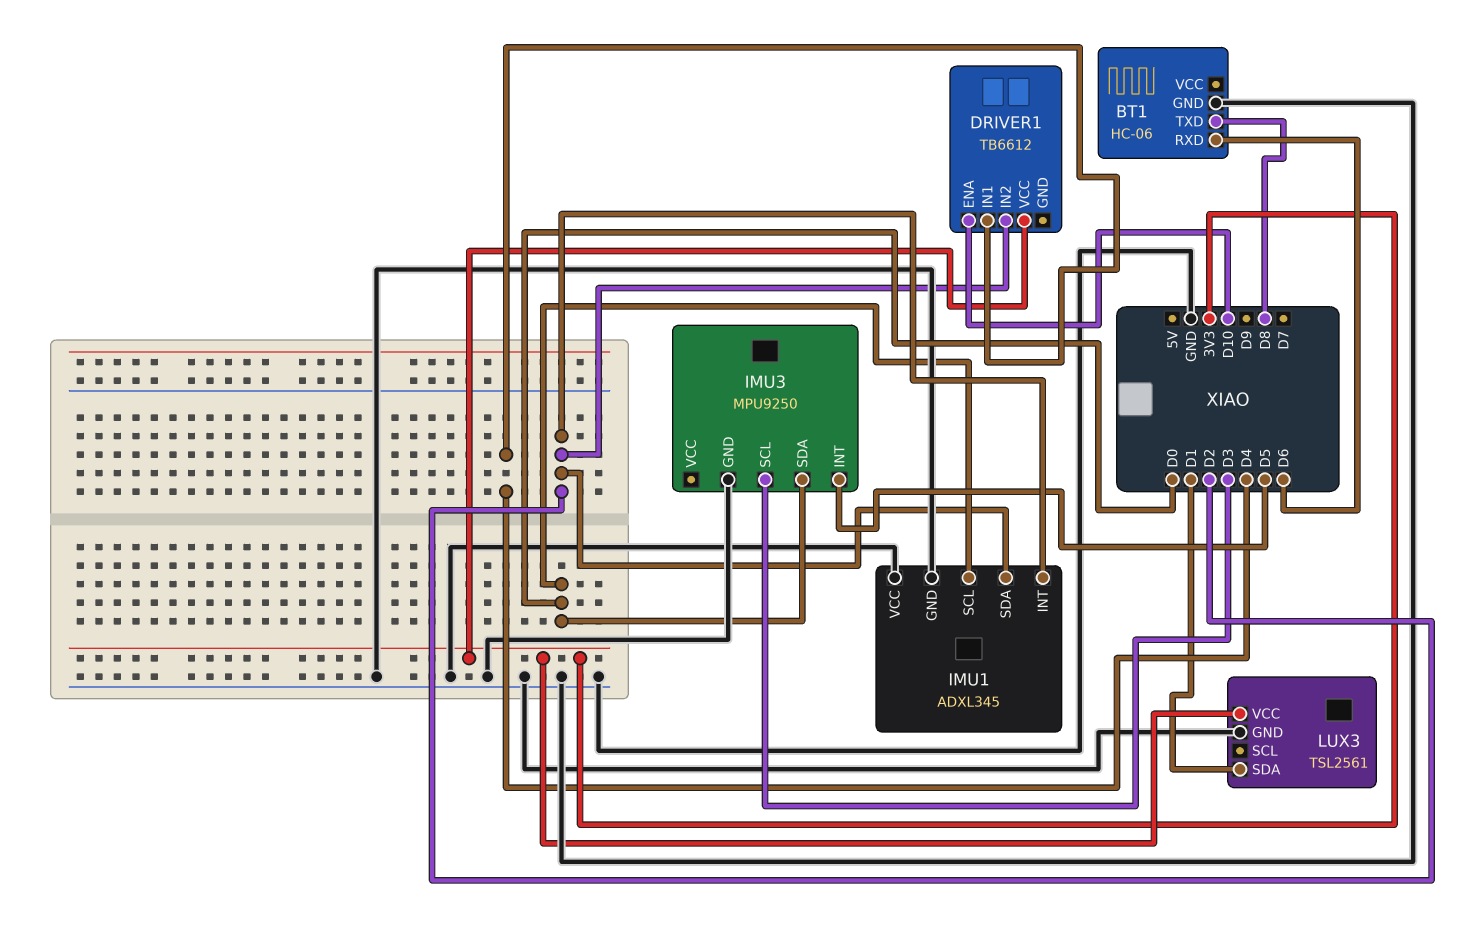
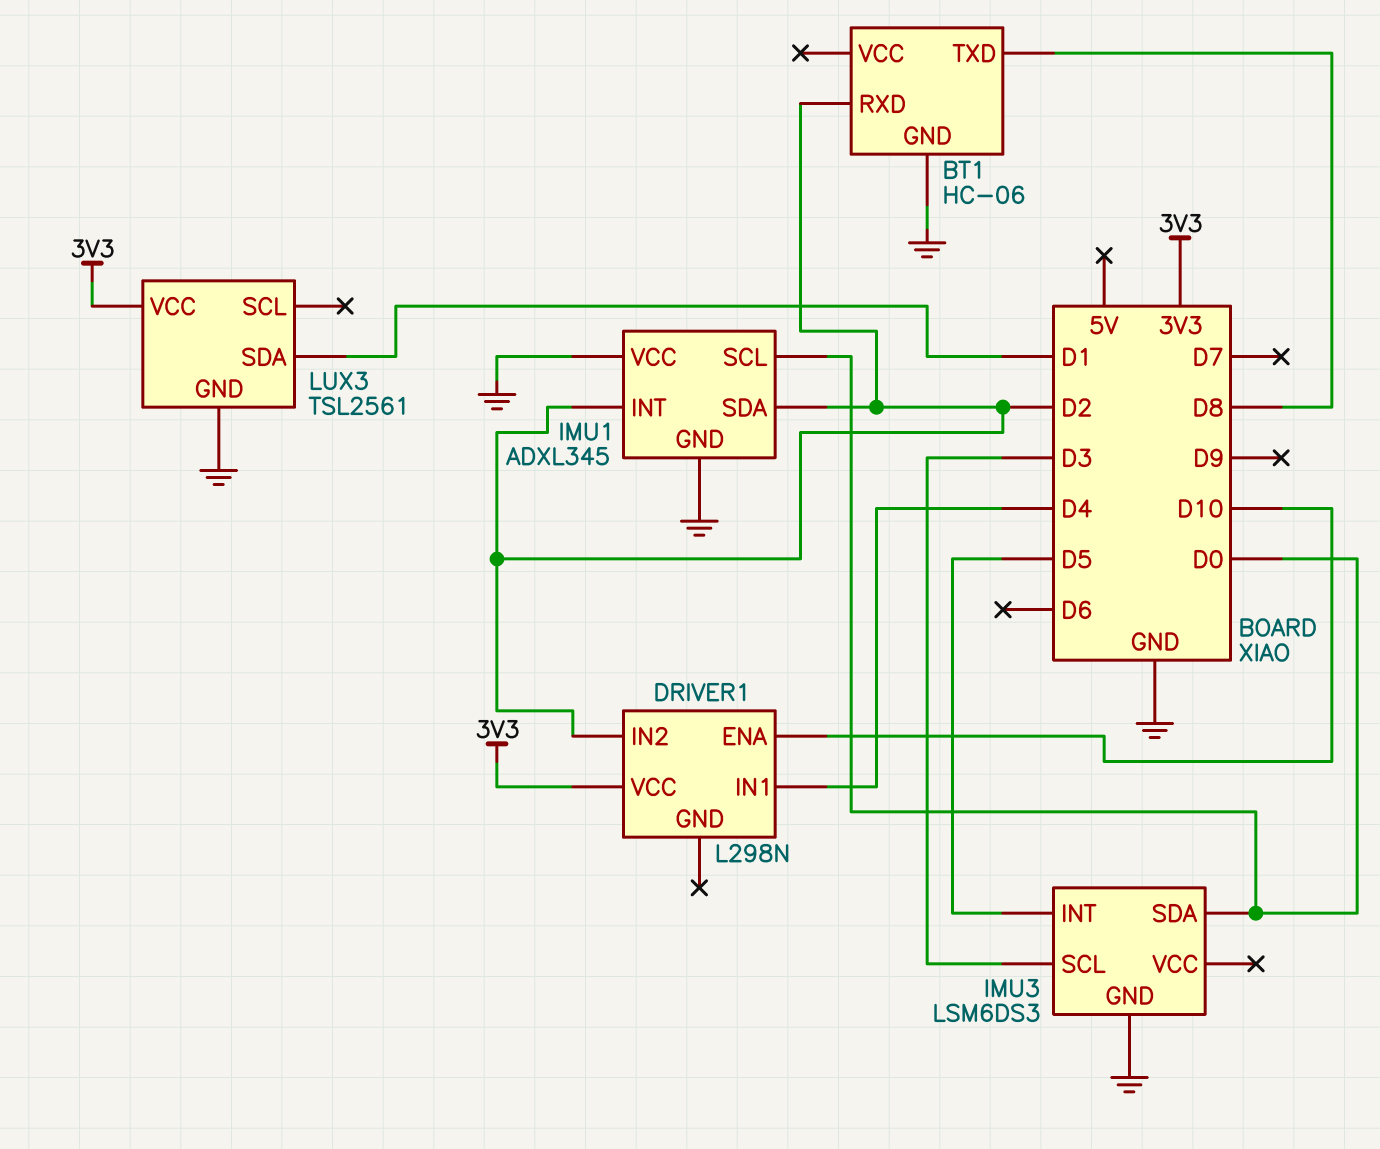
BT1 pin RXD: D6 -> D2
DRIVER1: TB6612 -> L298N
IMU3: MPU9250 -> LSM6DS3

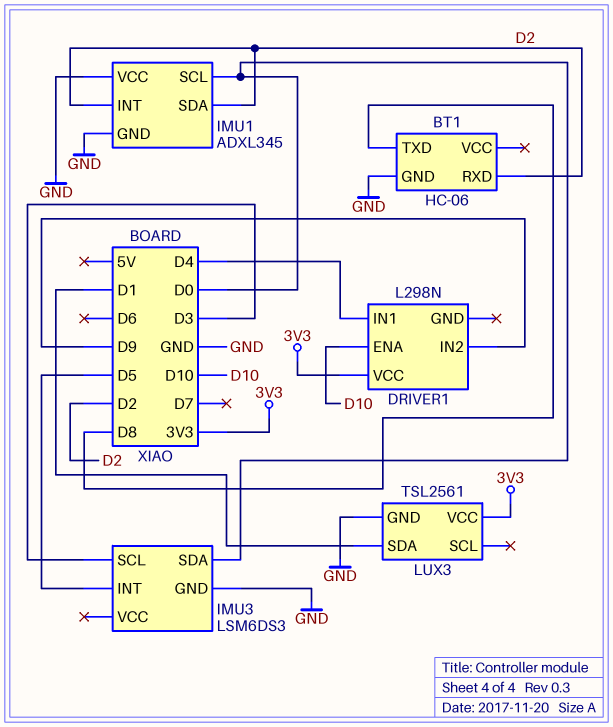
DRIVER1 pin IN2: D2 -> D9

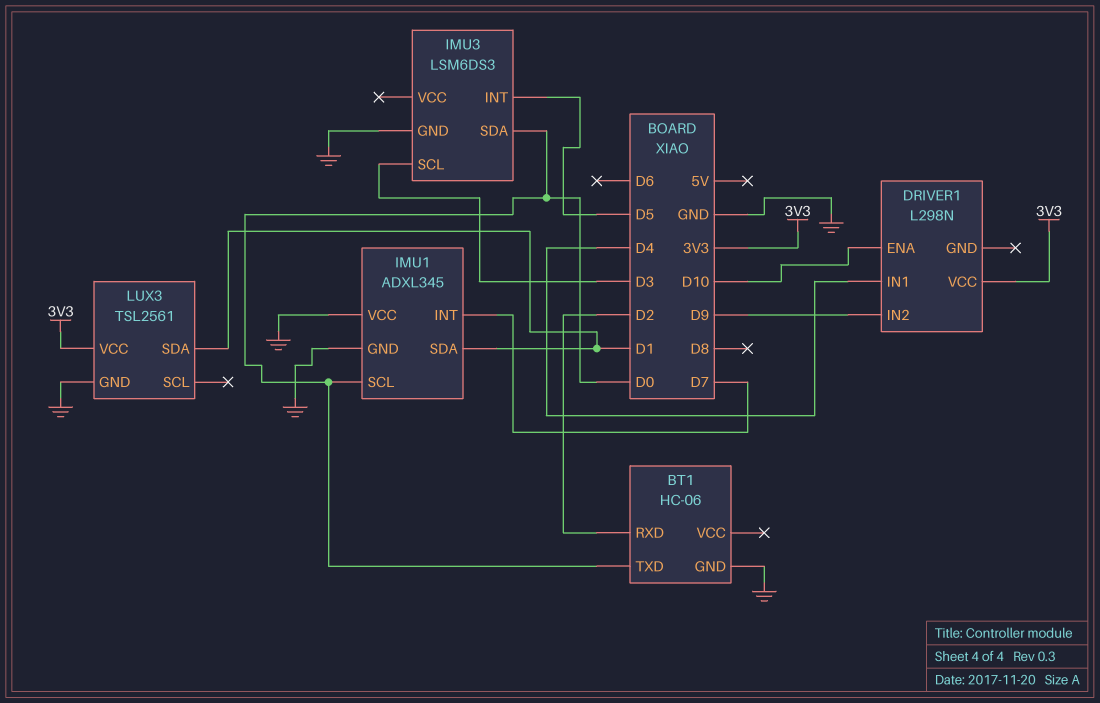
BT1 pin TXD: D8 -> D0
IMU1 pin INT: D2 -> D7
IMU1 pin SDA: D2 -> D1

